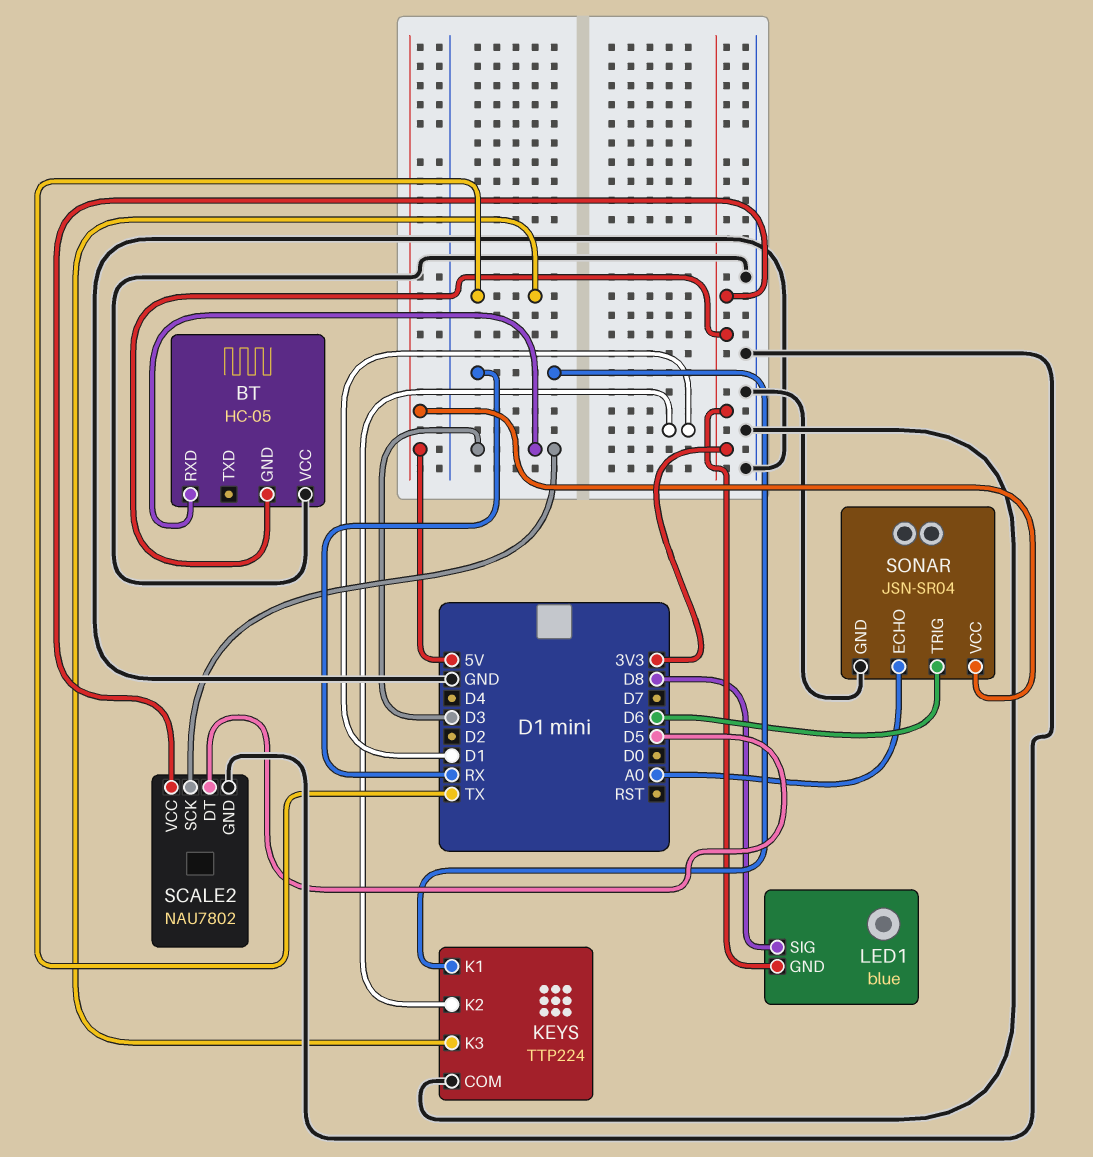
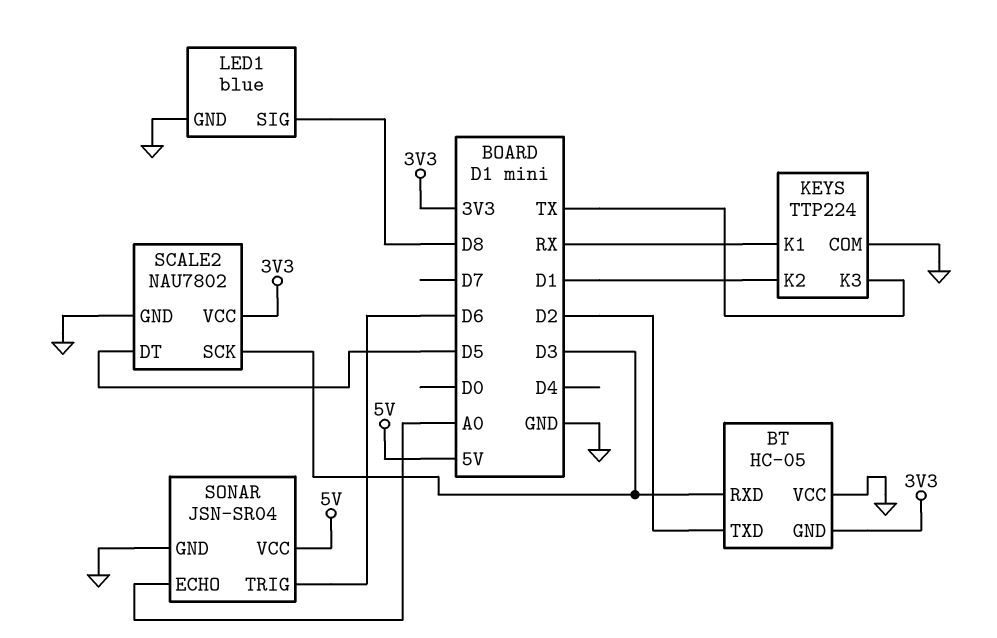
BT pin TXD: none -> D2
LED1 pin GND: 3V3 -> GND

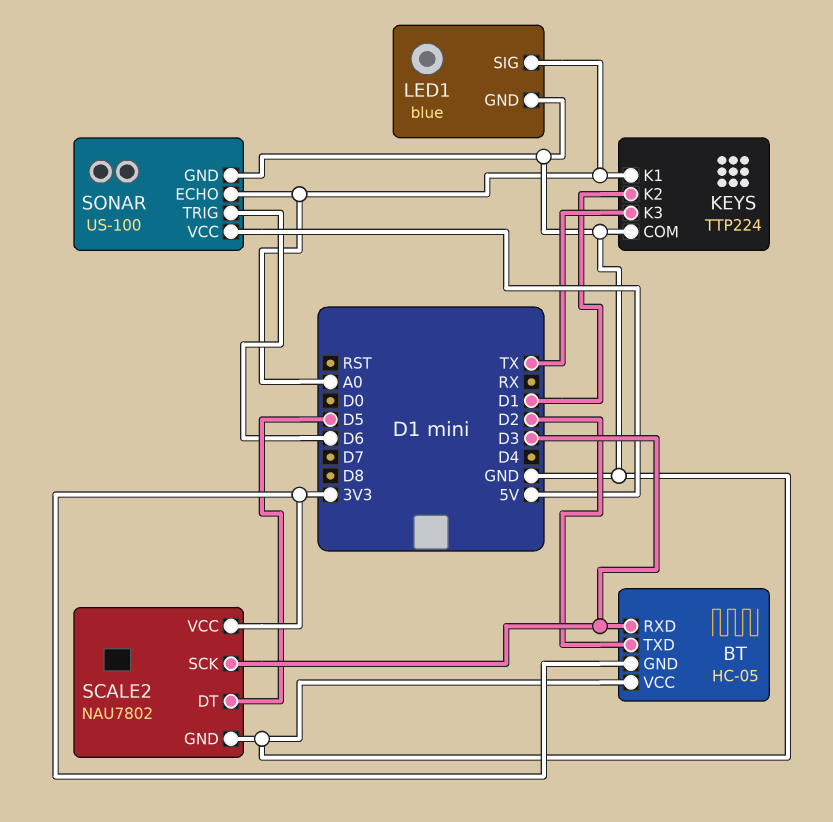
KEYS pin K1: RX -> A0
LED1 pin SIG: D8 -> A0
SONAR: JSN-SR04 -> US-100

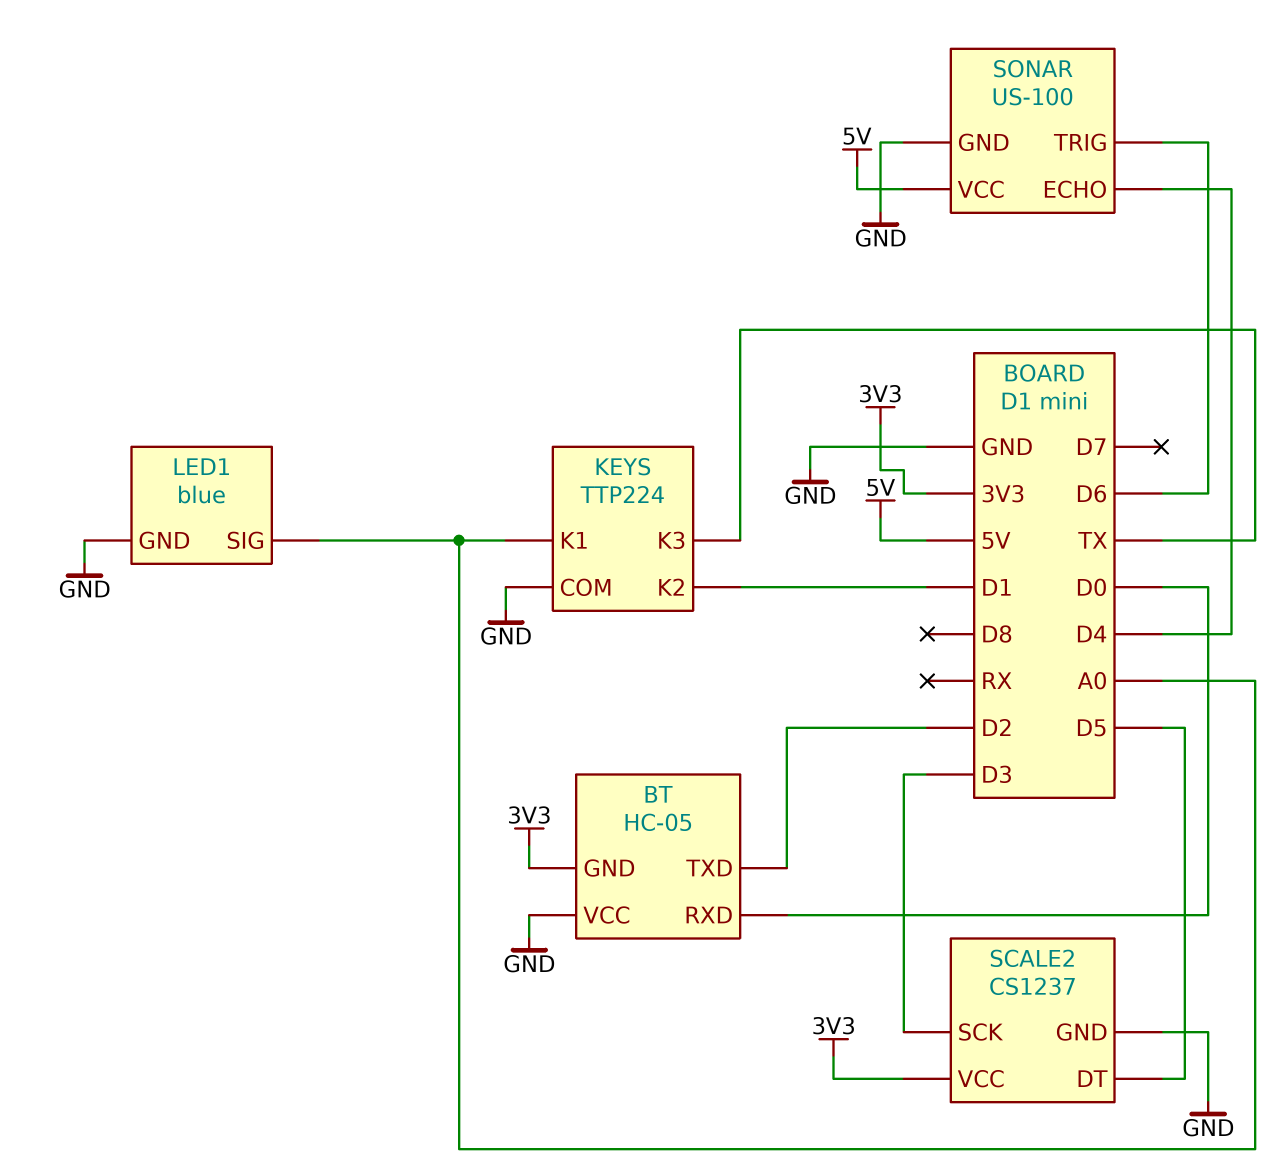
BT pin RXD: D3 -> D0
SCALE2: NAU7802 -> CS1237
SONAR pin ECHO: A0 -> D4

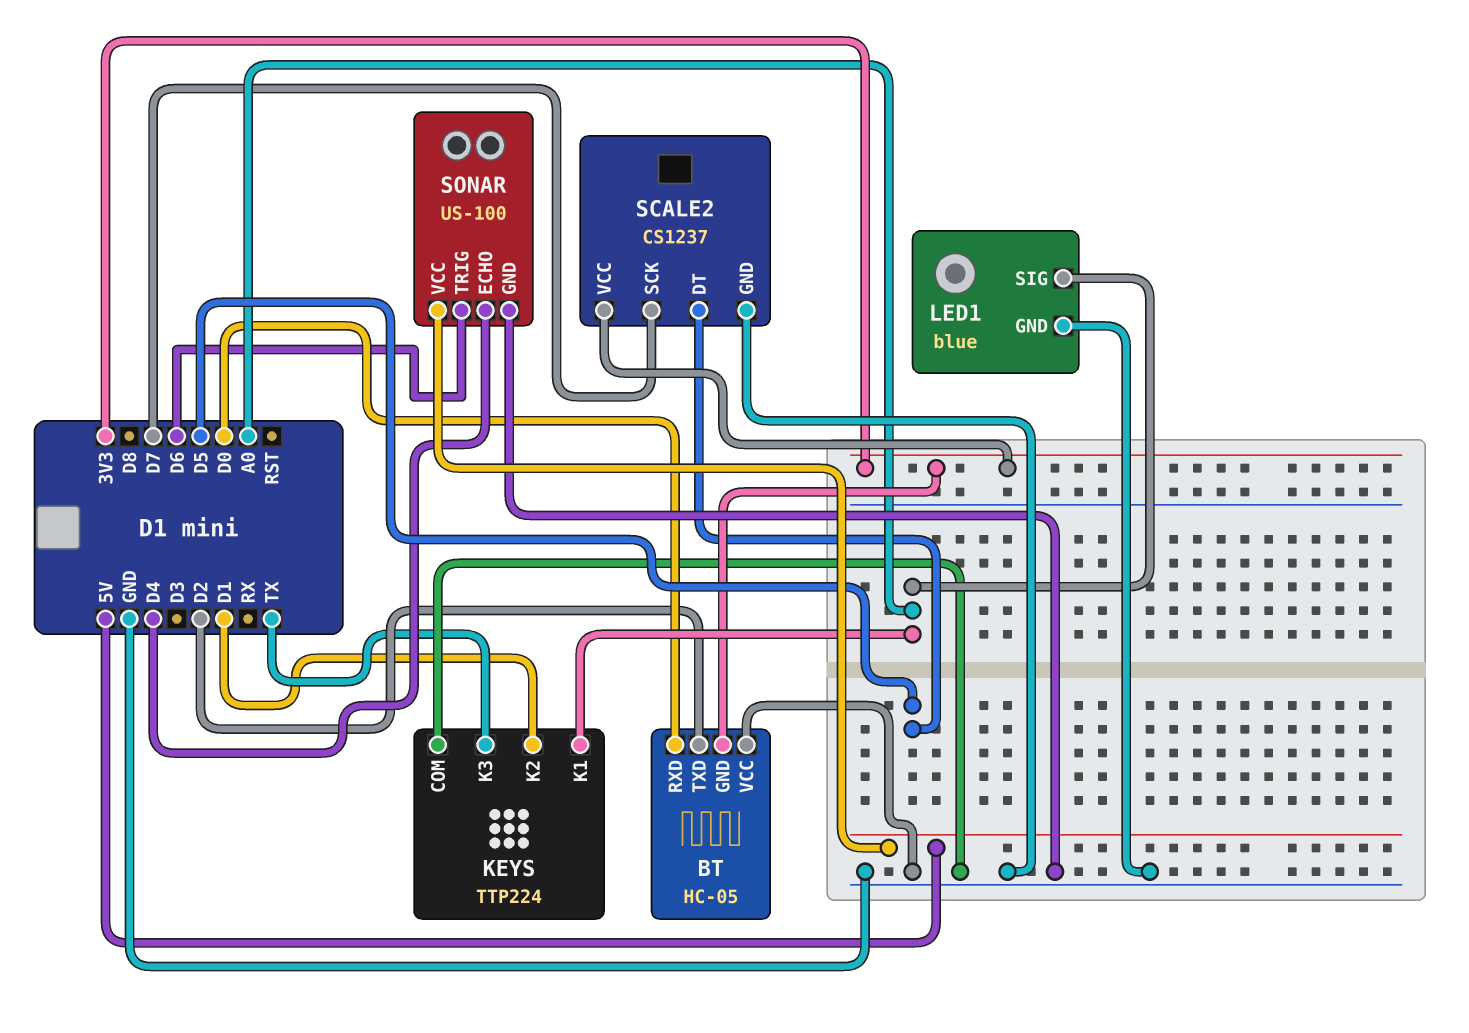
SCALE2 pin SCK: D3 -> D7

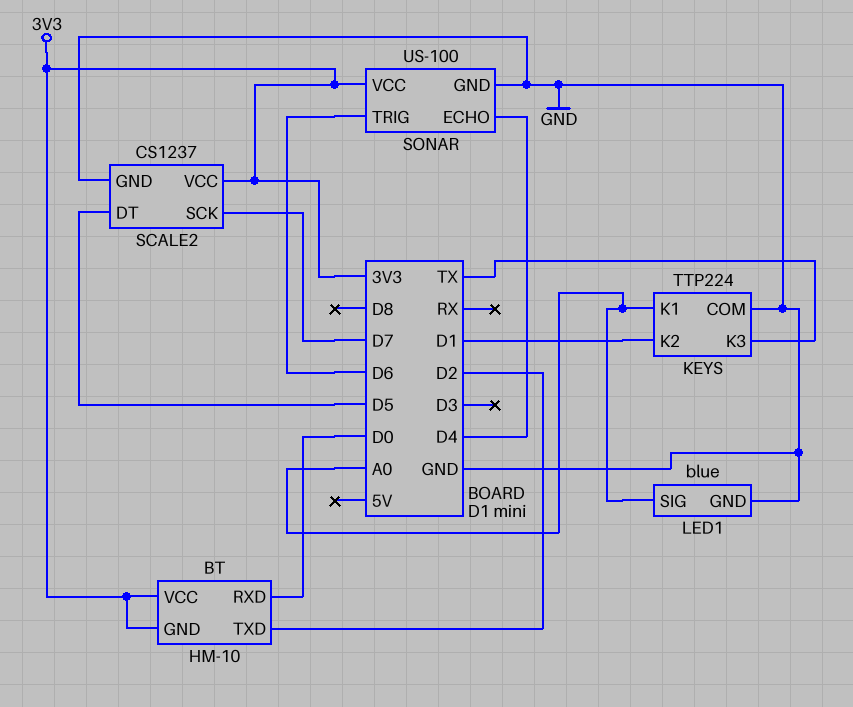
BT: HC-05 -> HM-10
BT pin VCC: GND -> 3V3
SONAR pin VCC: 5V -> 3V3

